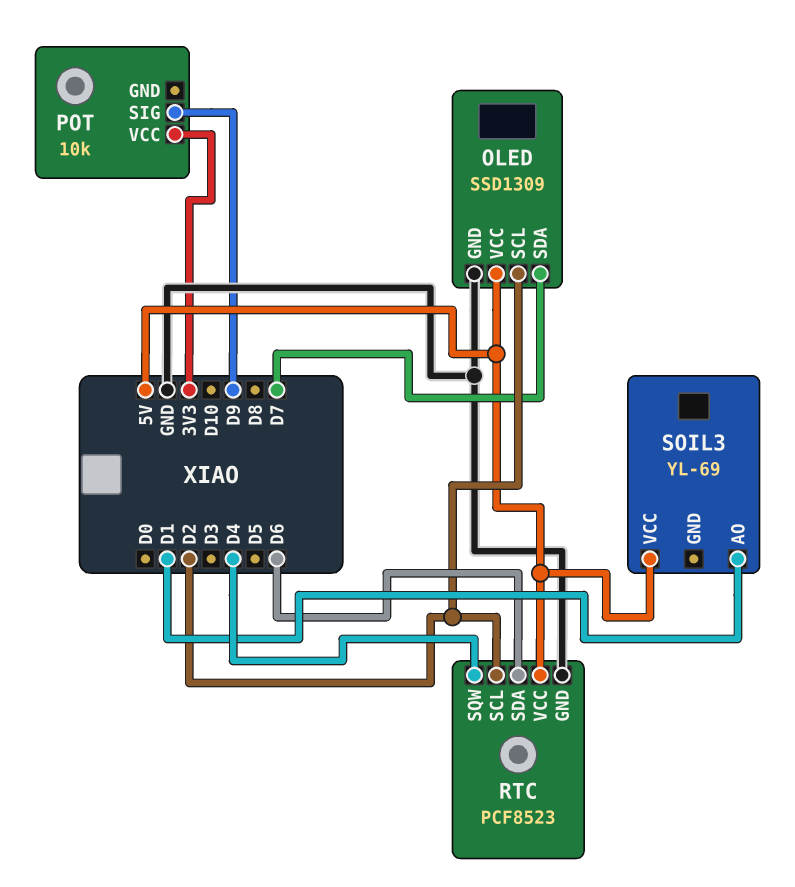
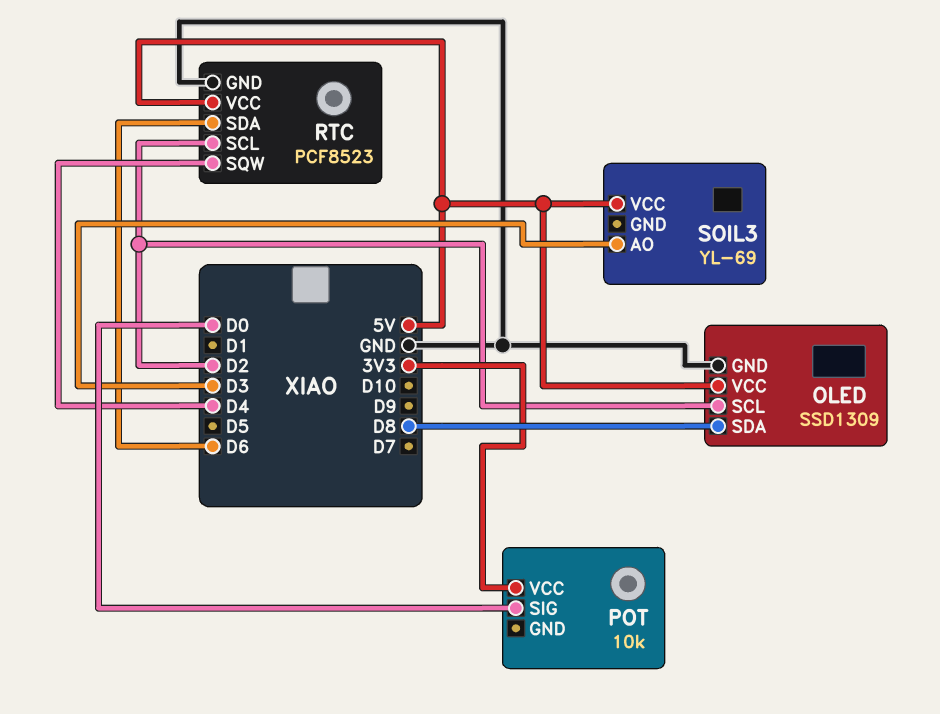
OLED pin SDA: D7 -> D8
POT pin SIG: D9 -> D0
SOIL3 pin AO: D1 -> D3

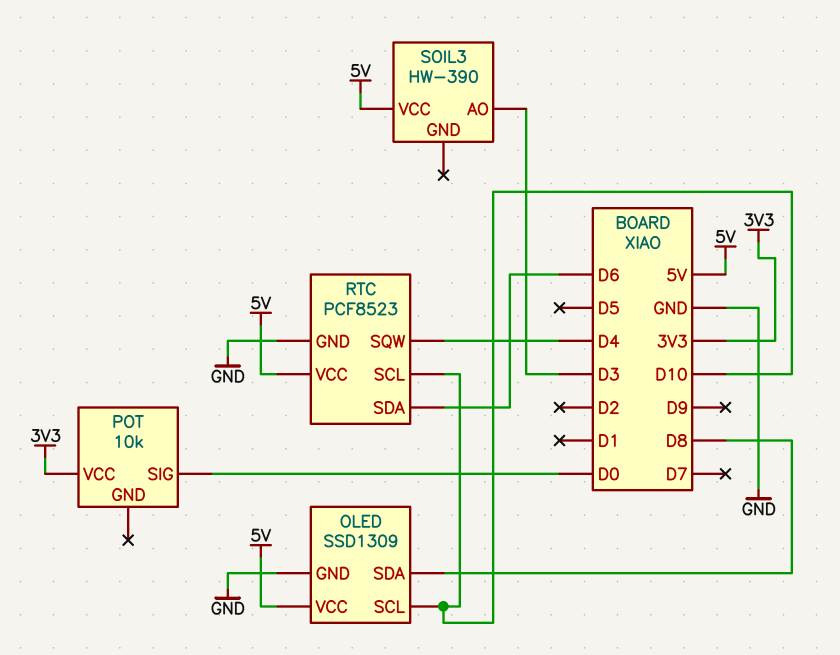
OLED pin SCL: D2 -> D10
RTC pin SCL: D2 -> D10
SOIL3: YL-69 -> HW-390

